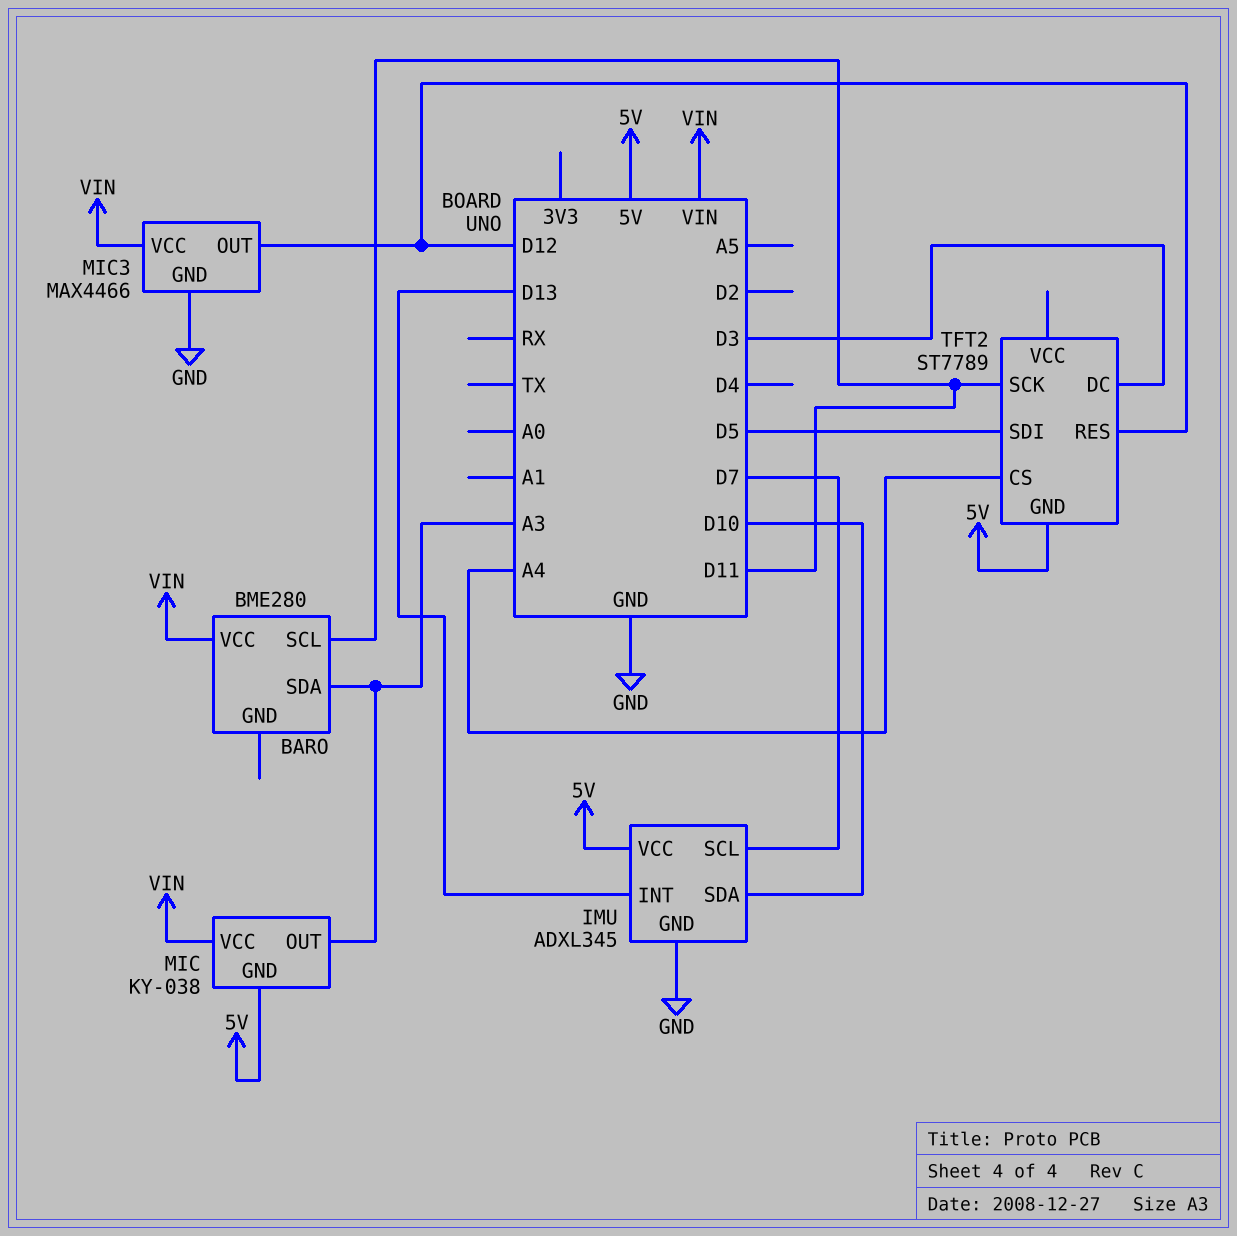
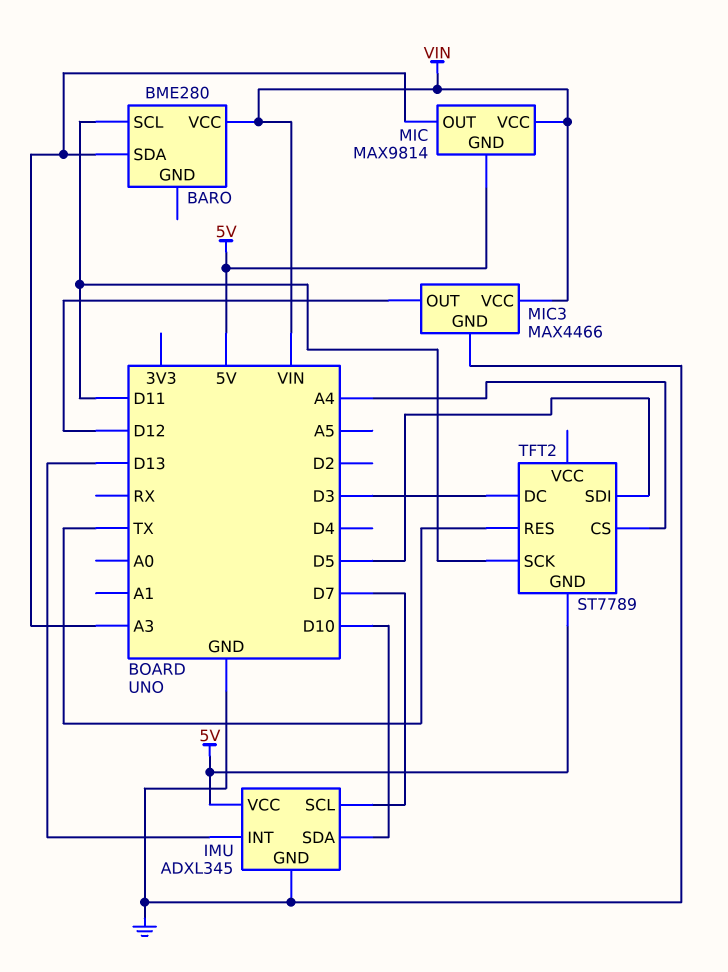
MIC: KY-038 -> MAX9814
TFT2 pin RES: D12 -> TX

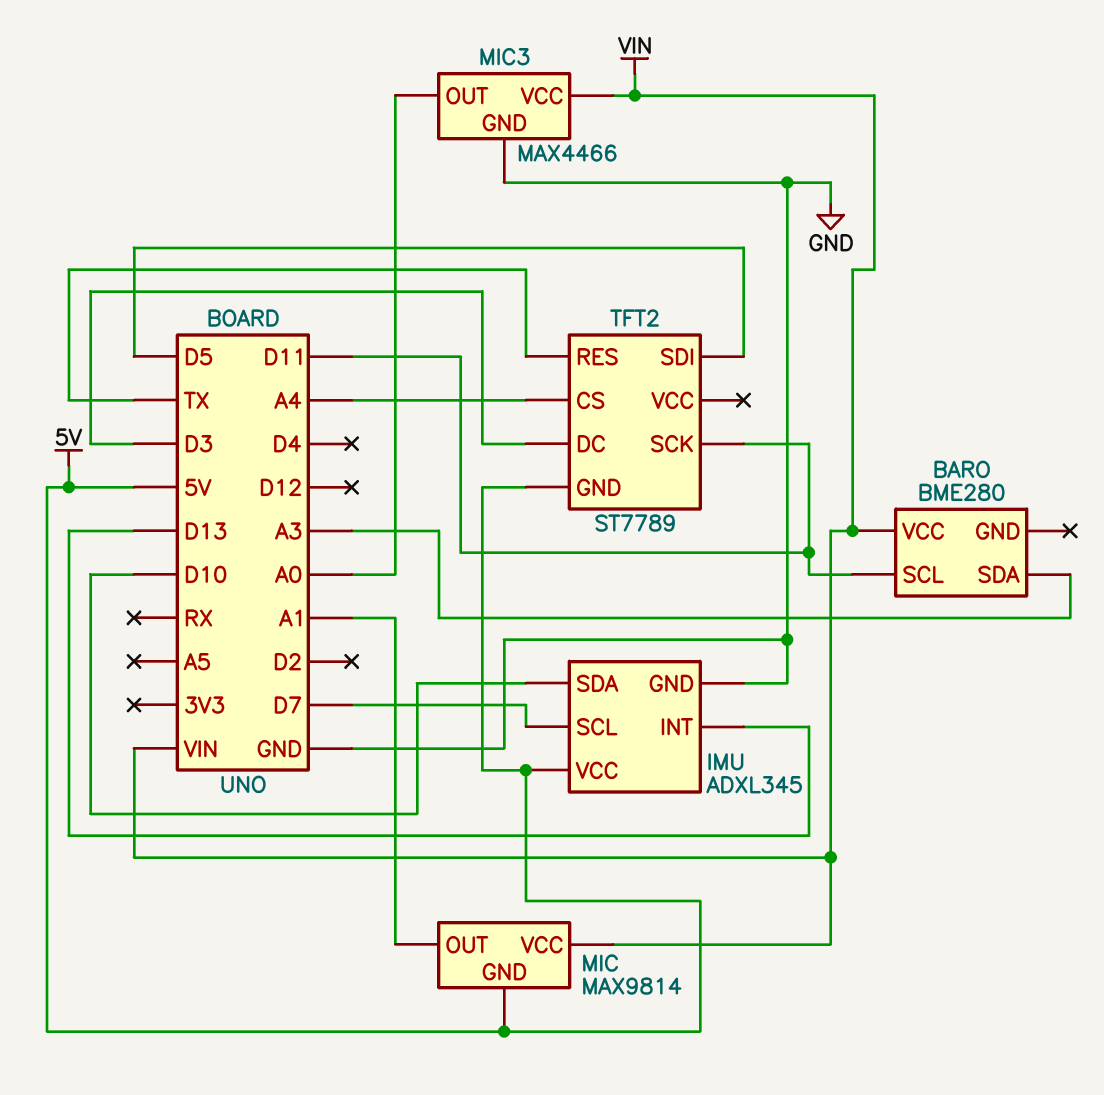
MIC pin OUT: A3 -> A1
MIC3 pin OUT: D12 -> A0

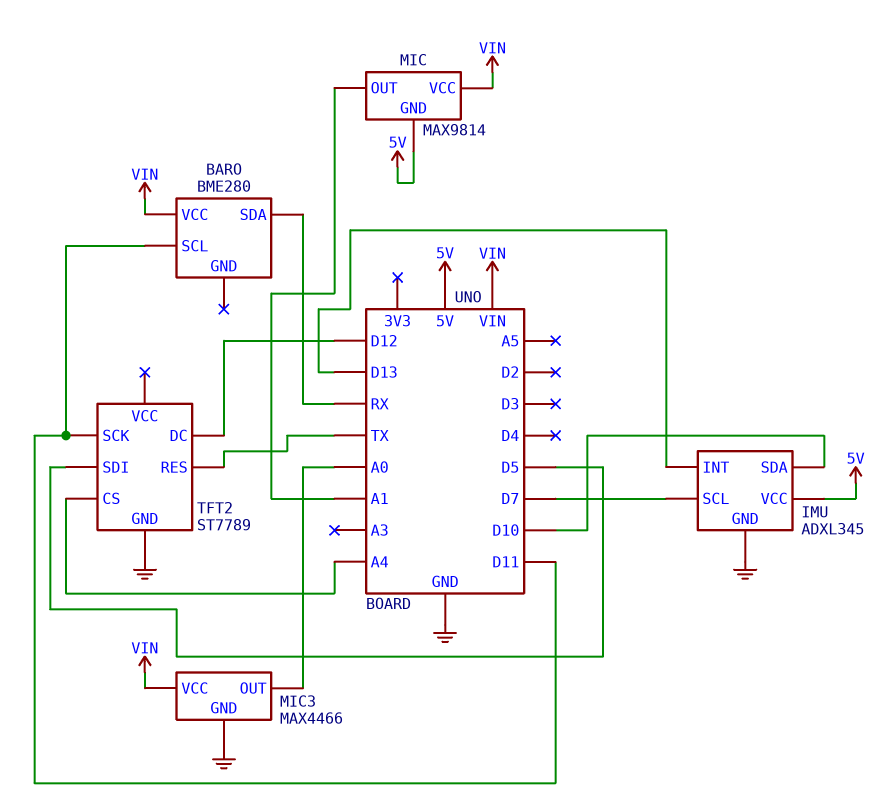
BARO pin SDA: A3 -> RX
TFT2 pin DC: D3 -> D12
TFT2 pin GND: 5V -> GND

